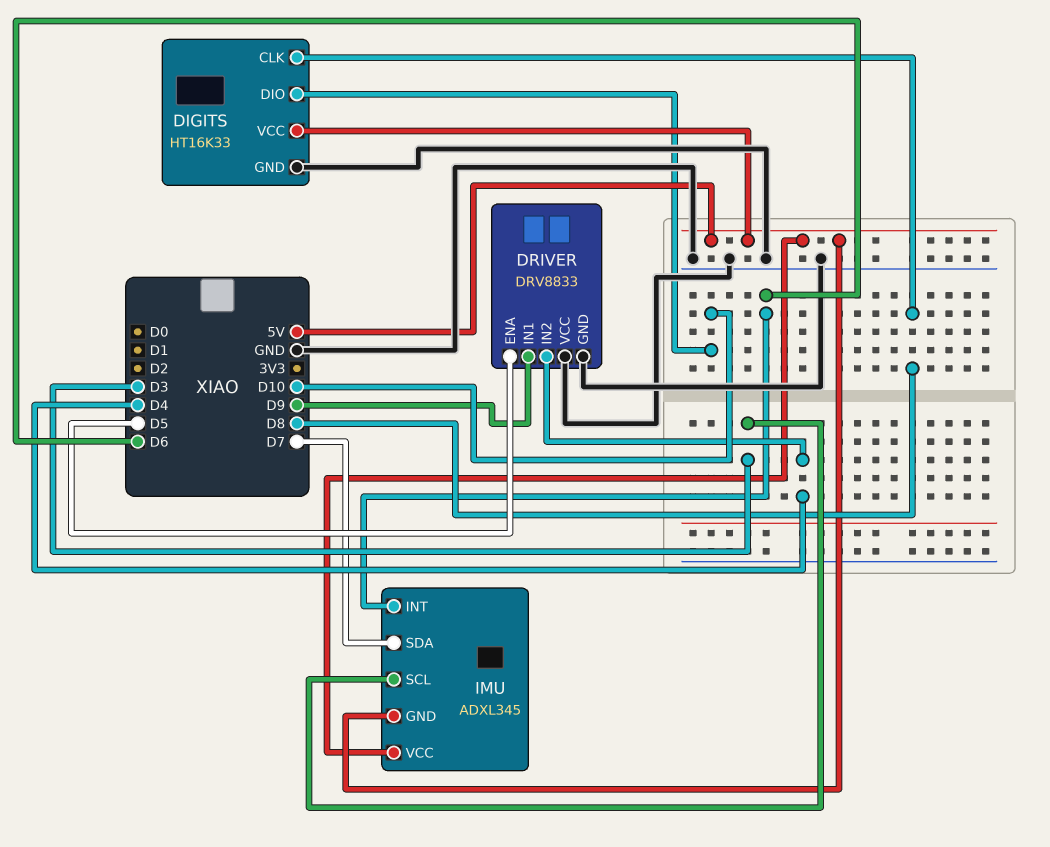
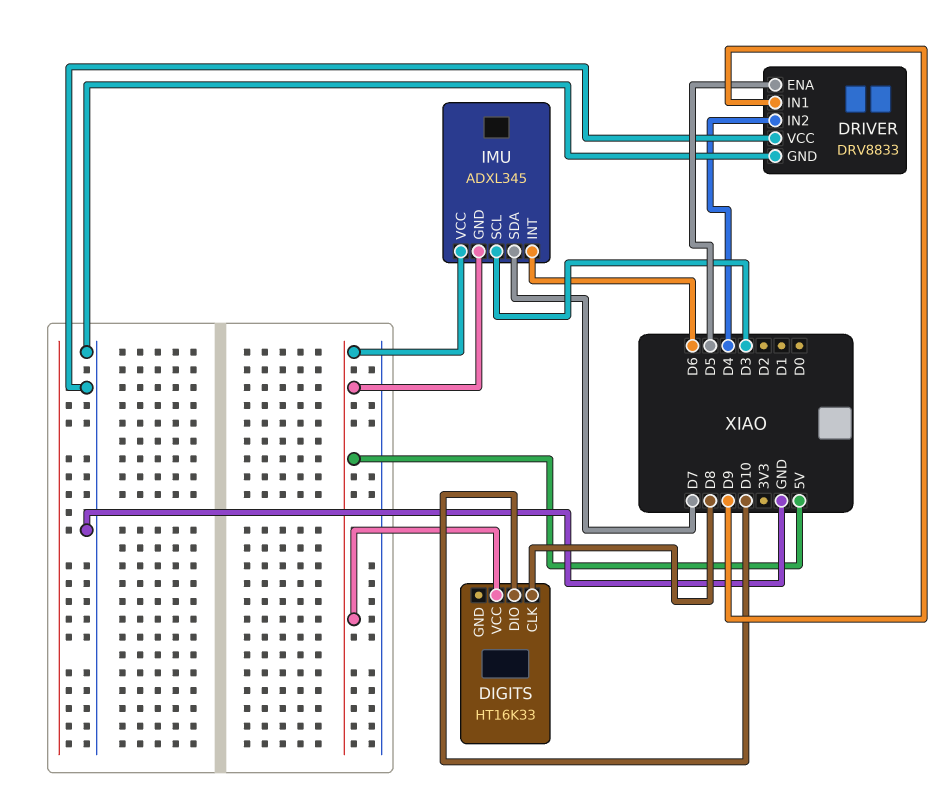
DIGITS pin GND: GND -> none

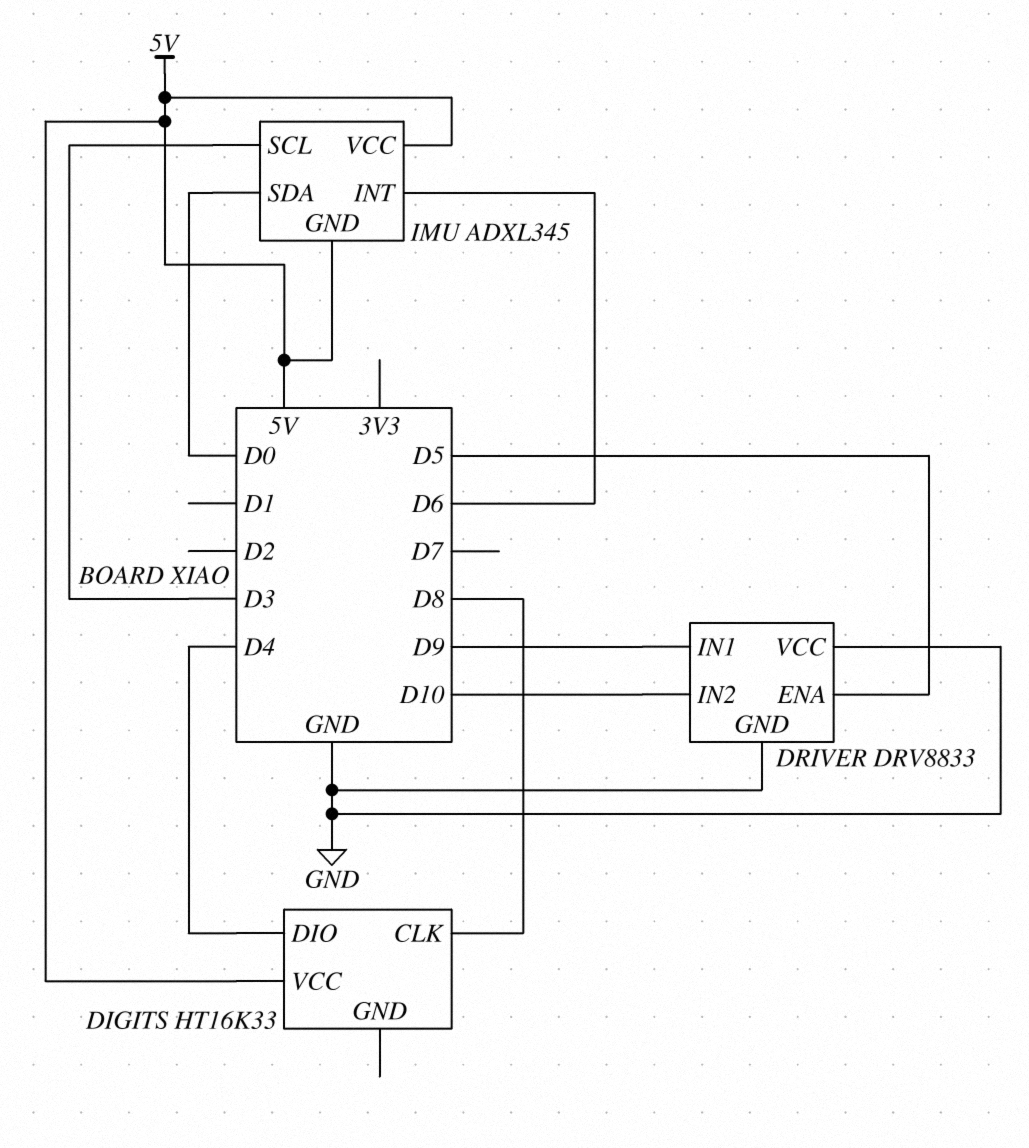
DIGITS pin DIO: D10 -> D4
DRIVER pin IN2: D4 -> D10
IMU pin SDA: D7 -> D0

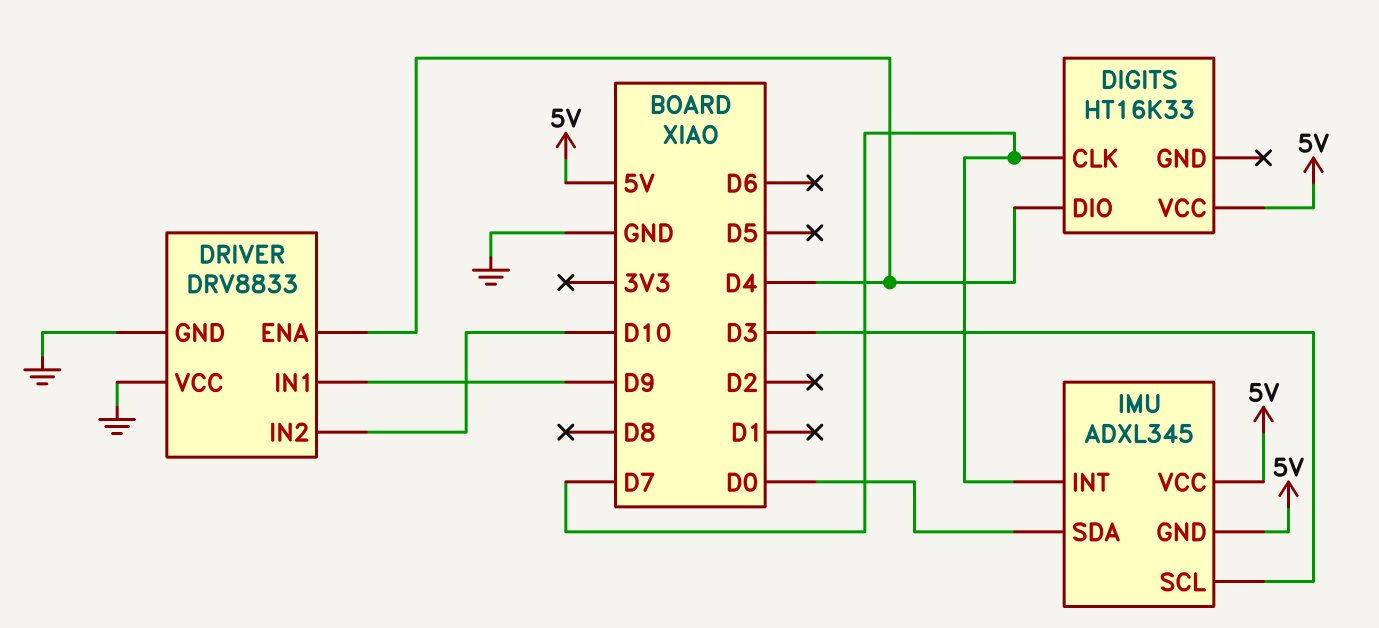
DIGITS pin CLK: D8 -> D7
DRIVER pin ENA: D5 -> D4
IMU pin INT: D6 -> D7

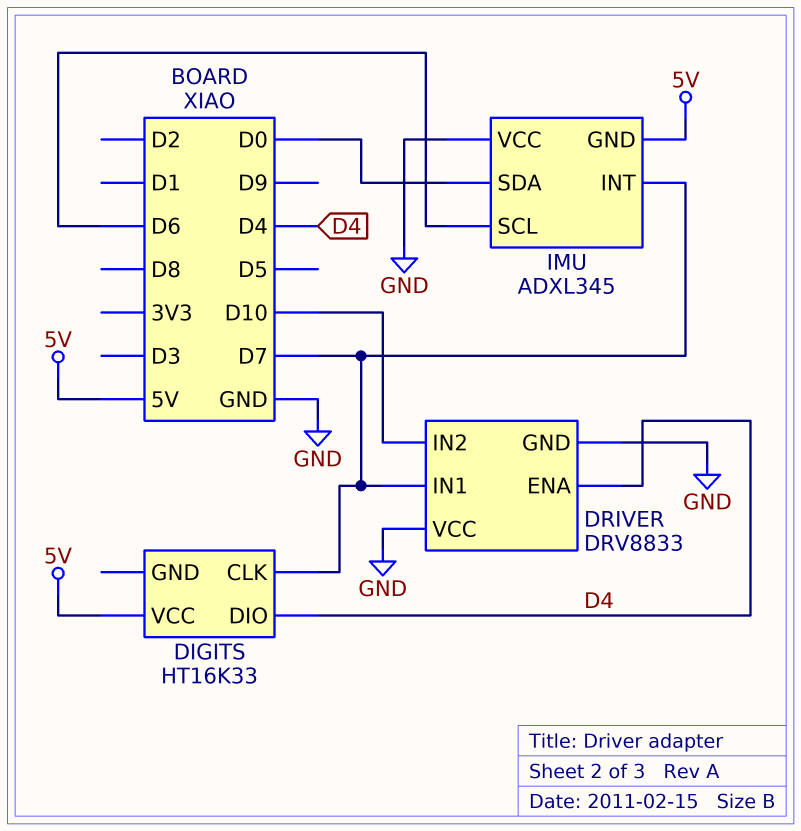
DRIVER pin IN1: D9 -> D7
IMU pin SCL: D3 -> D6
IMU pin VCC: 5V -> GND

